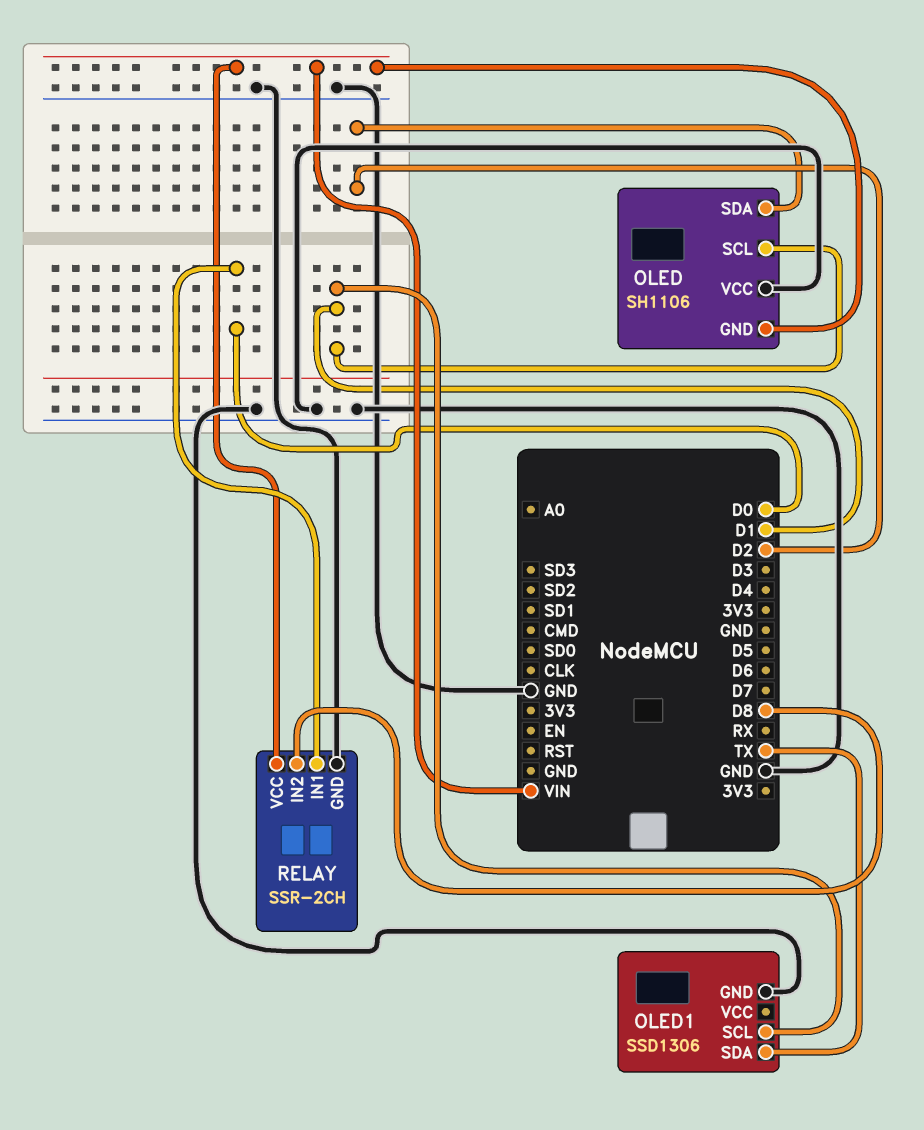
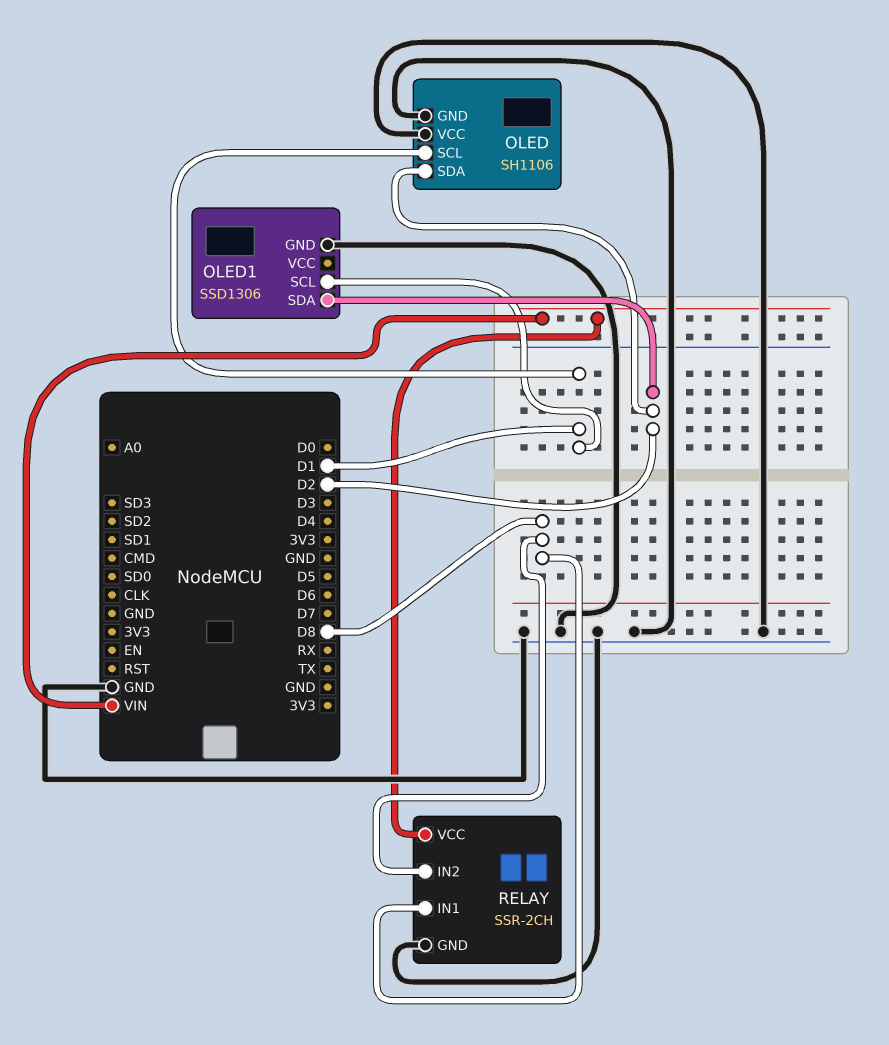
OLED pin GND: VIN -> GND
OLED1 pin SDA: TX -> D2
RELAY pin IN1: D0 -> D8

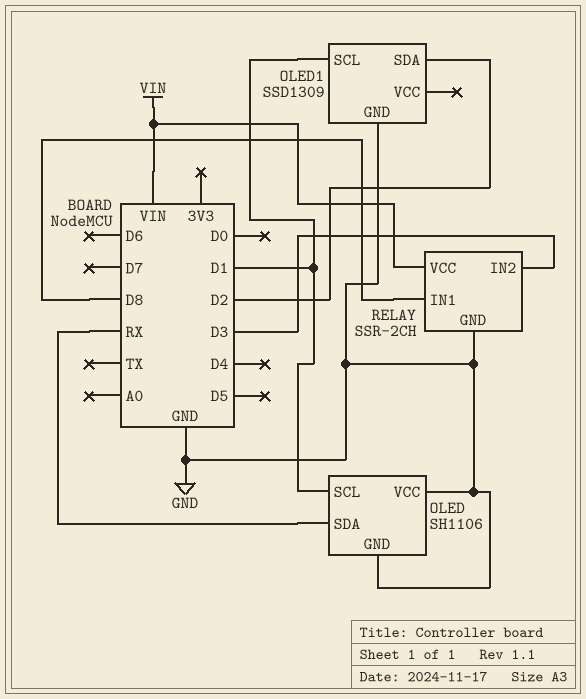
OLED pin SDA: D2 -> RX
OLED1: SSD1306 -> SSD1309
RELAY pin IN2: D8 -> D3

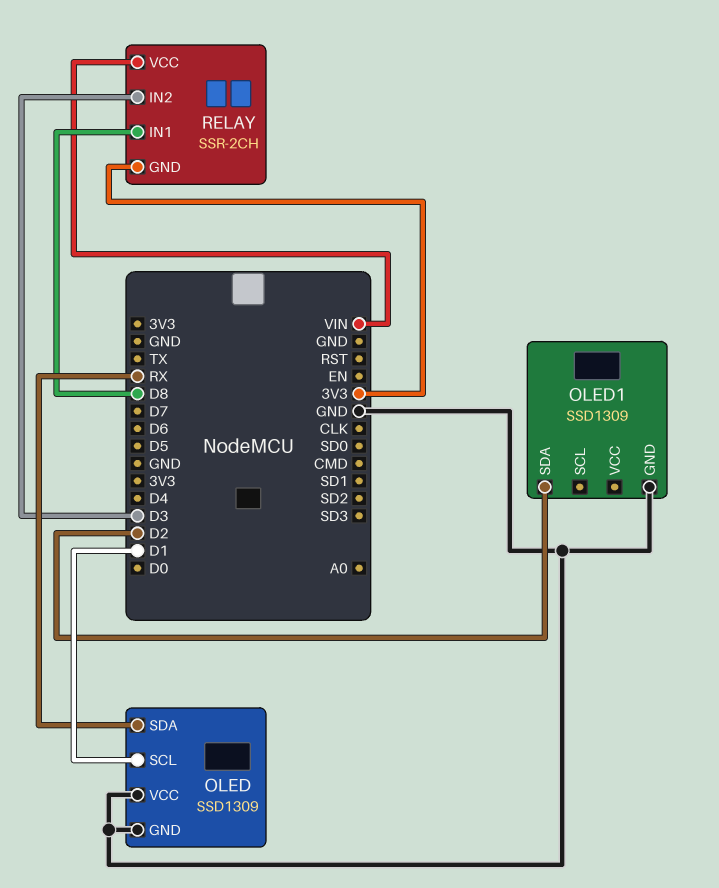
OLED: SH1106 -> SSD1309
OLED1 pin SCL: D1 -> none
RELAY pin GND: GND -> 3V3

